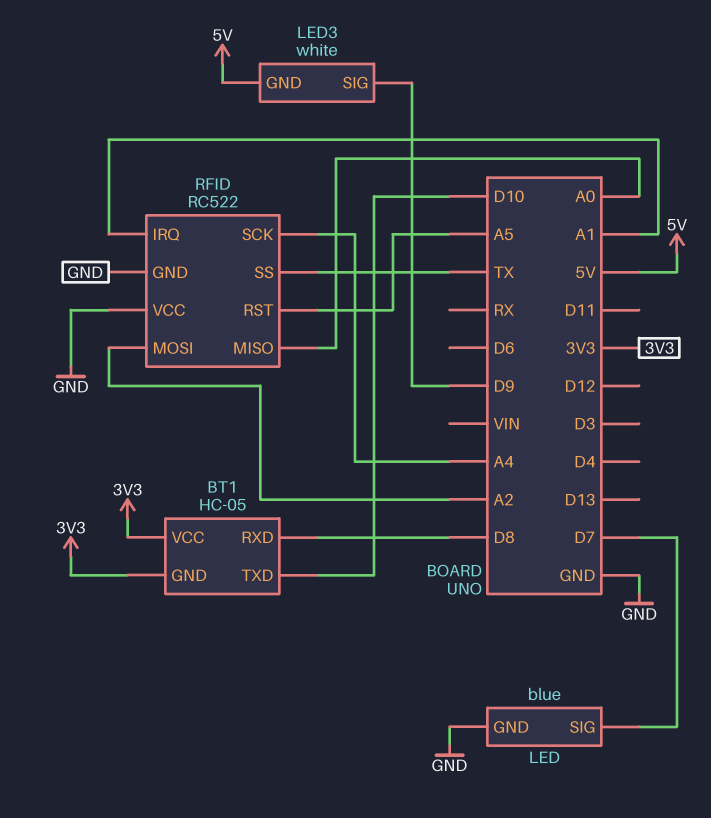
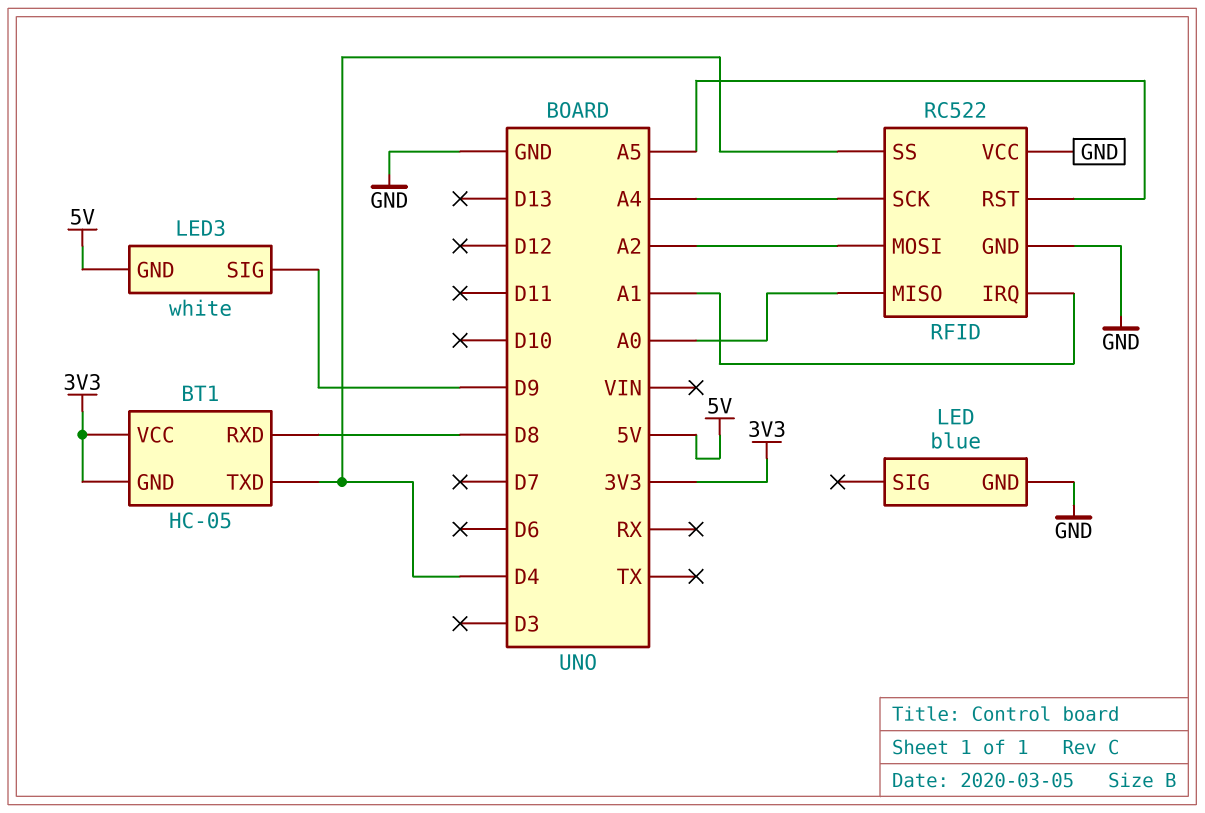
BT1 pin TXD: D10 -> D4
LED pin SIG: D7 -> none
RFID pin SS: TX -> D4

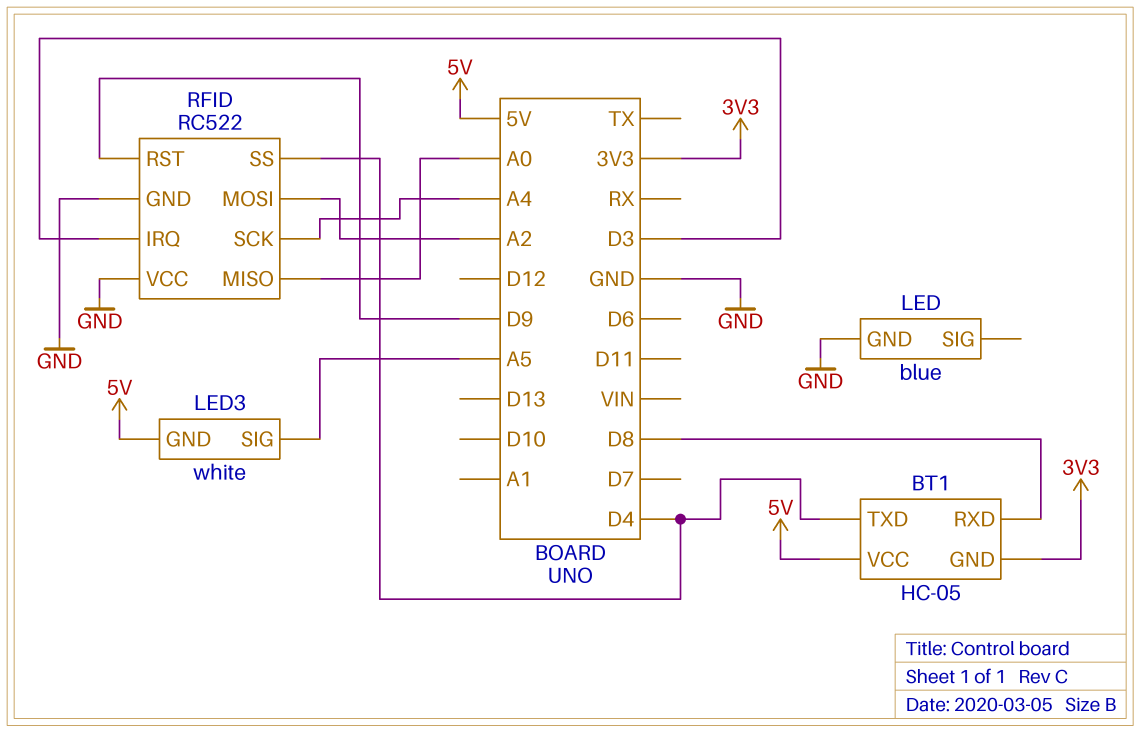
BT1 pin VCC: 3V3 -> 5V
LED3 pin SIG: D9 -> A5
RFID pin IRQ: A1 -> D3
RFID pin RST: A5 -> D9

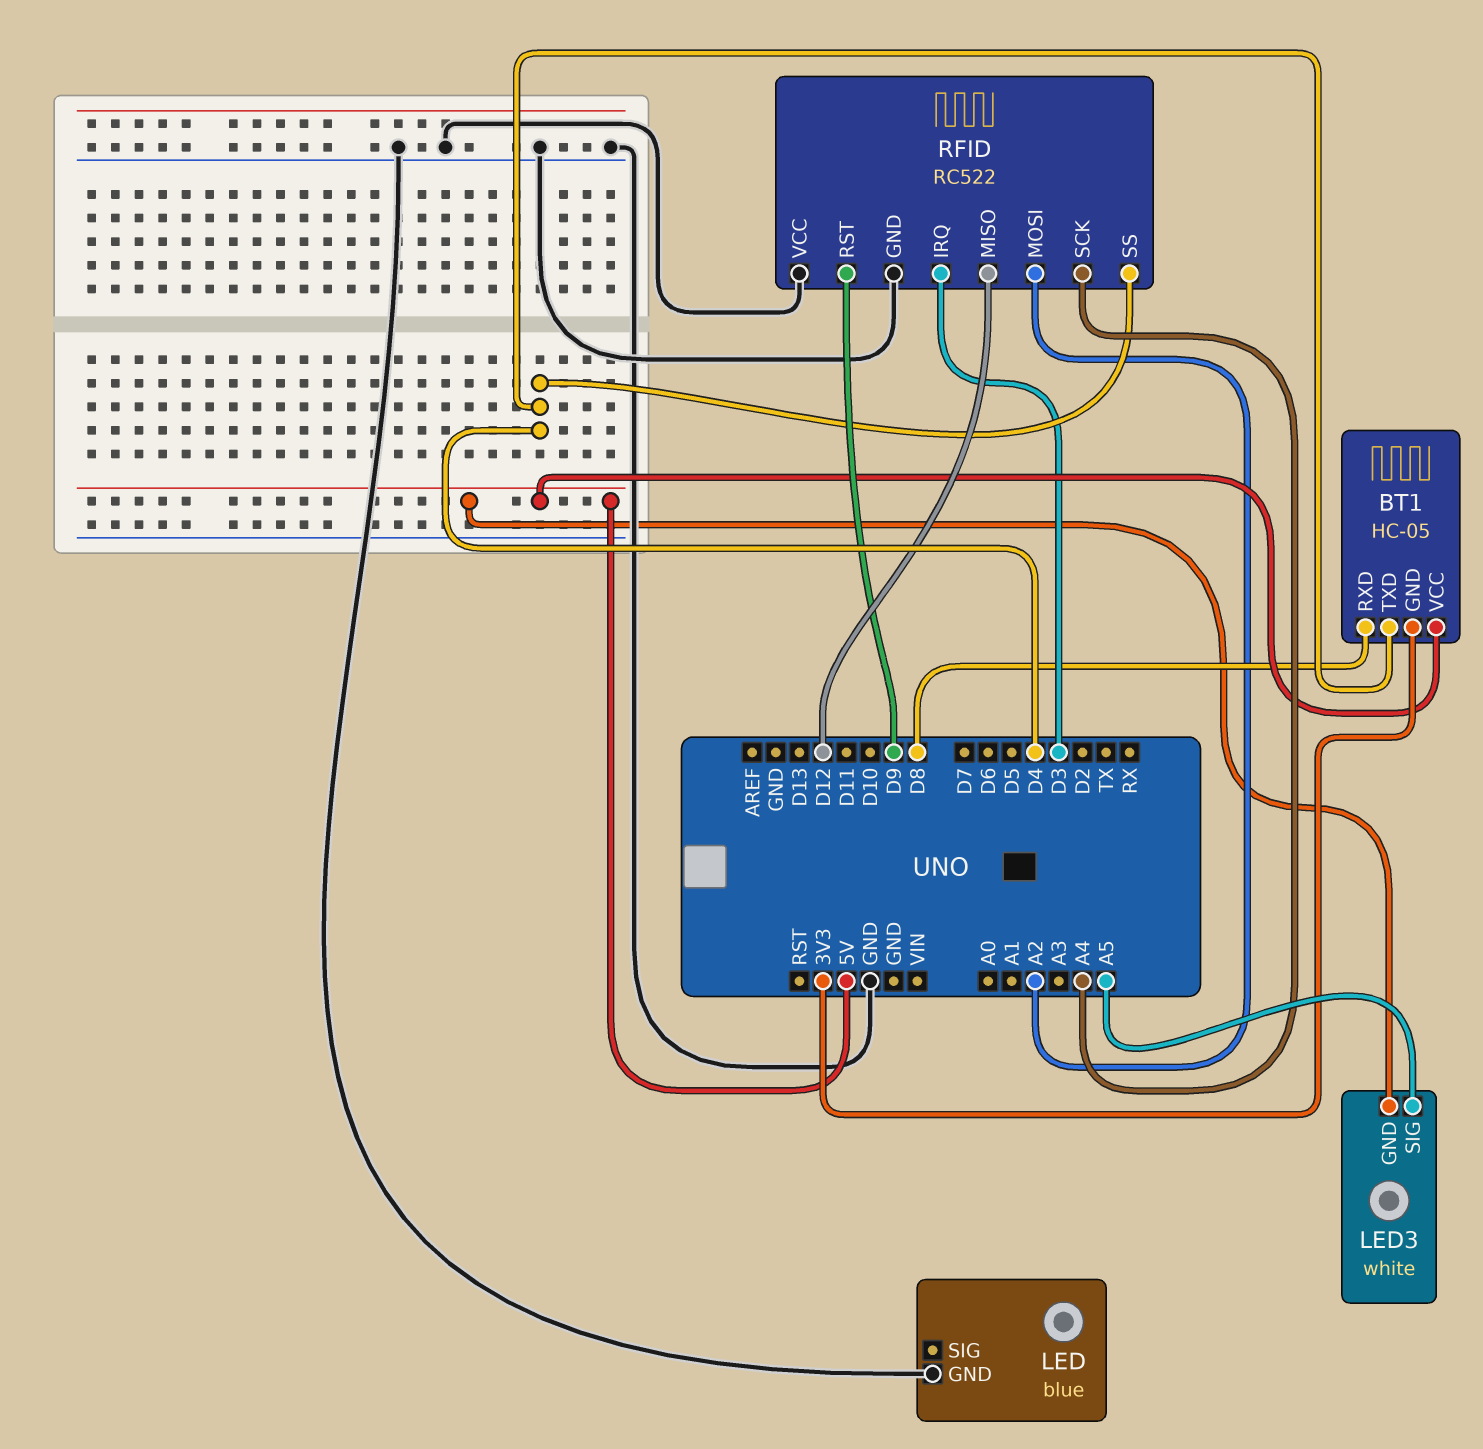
RFID pin MISO: A0 -> D12

